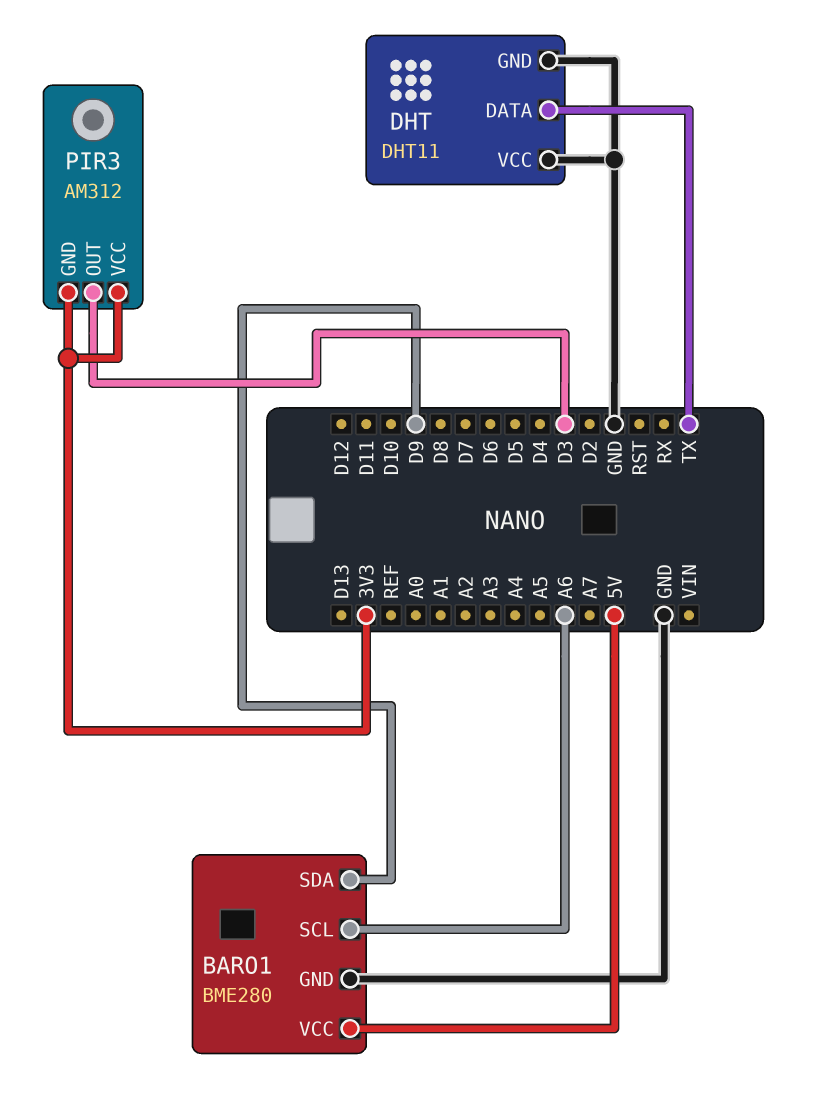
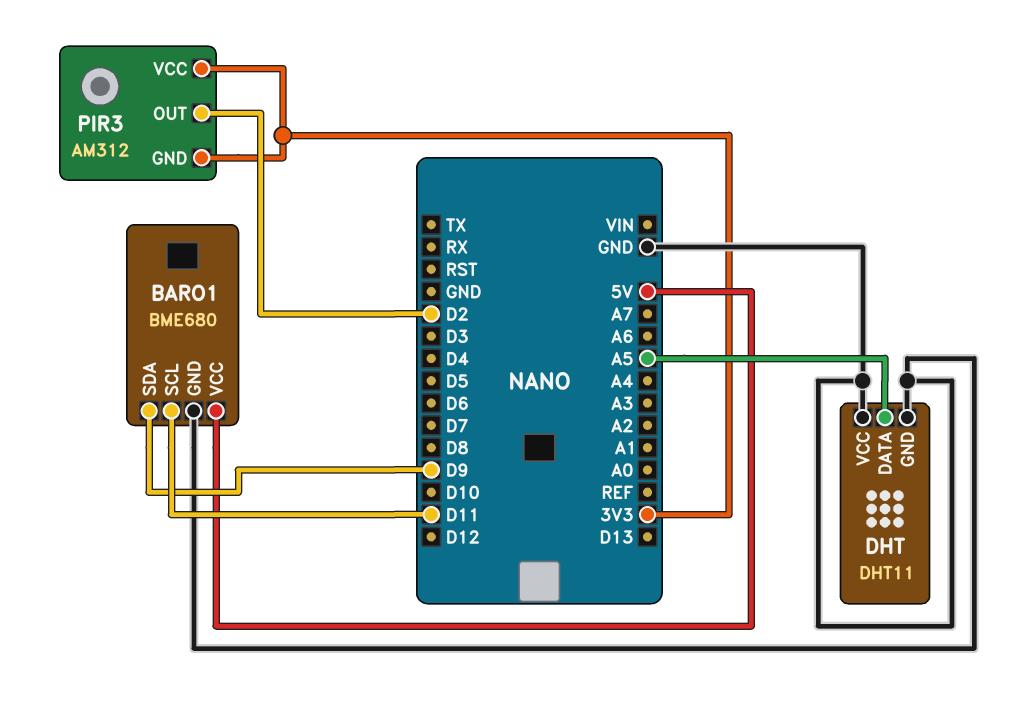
BARO1: BME280 -> BME680
BARO1 pin SCL: A6 -> D11
DHT pin DATA: TX -> A5
PIR3 pin OUT: D3 -> D2

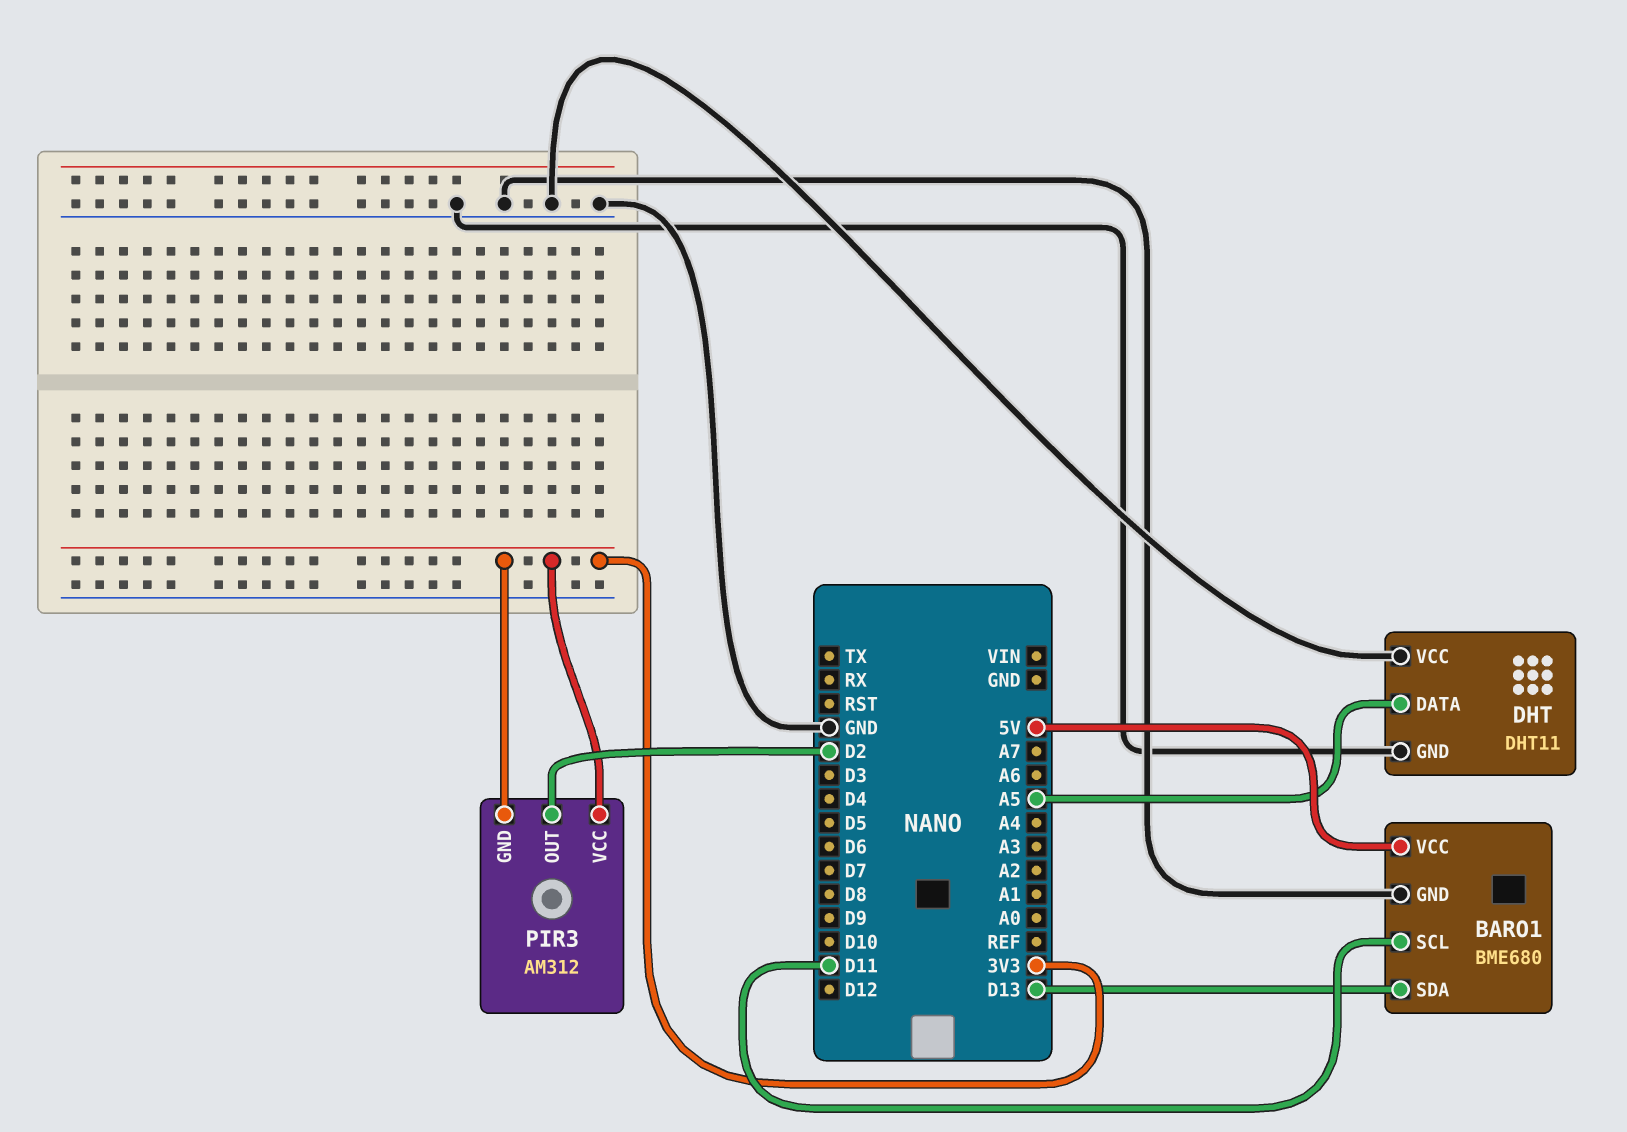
BARO1 pin SDA: D9 -> D13

